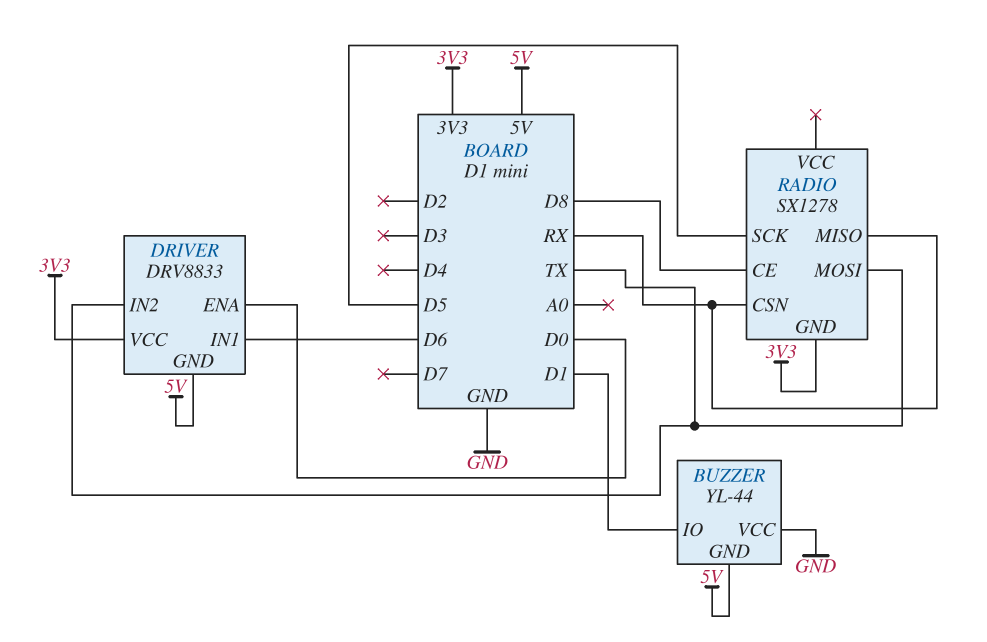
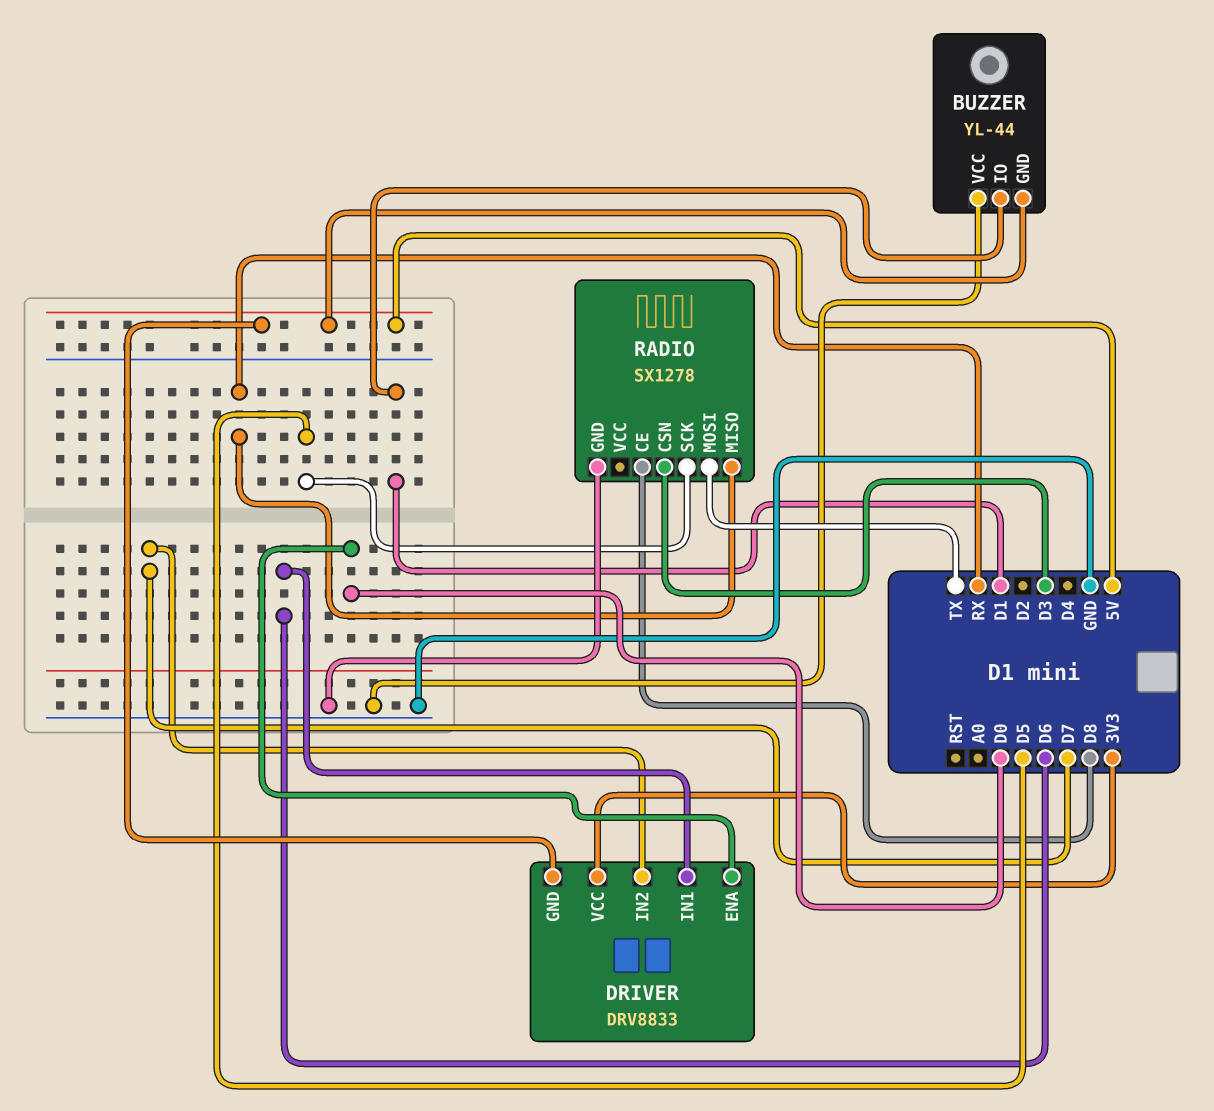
DRIVER pin IN2: TX -> D7
RADIO pin CSN: RX -> D3
RADIO pin GND: 3V3 -> GND

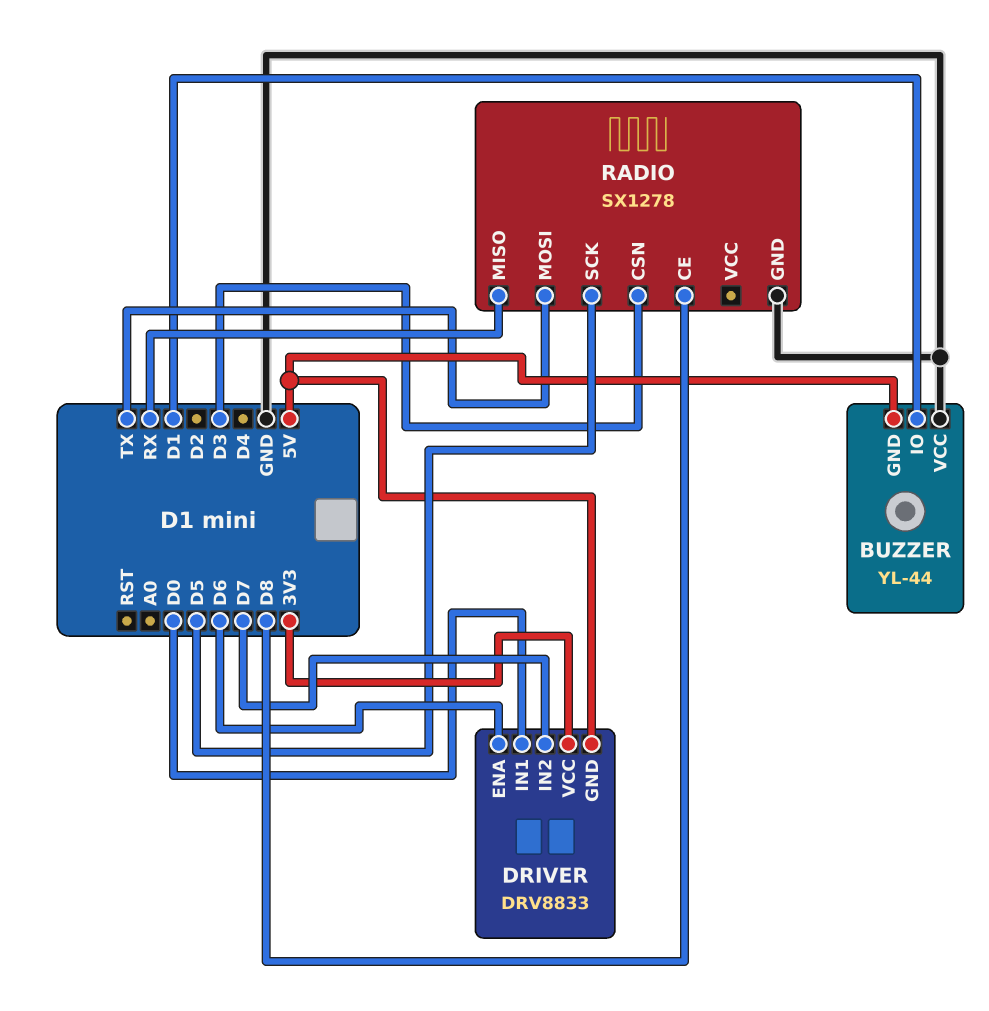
DRIVER pin ENA: D0 -> D6
DRIVER pin IN1: D6 -> D0

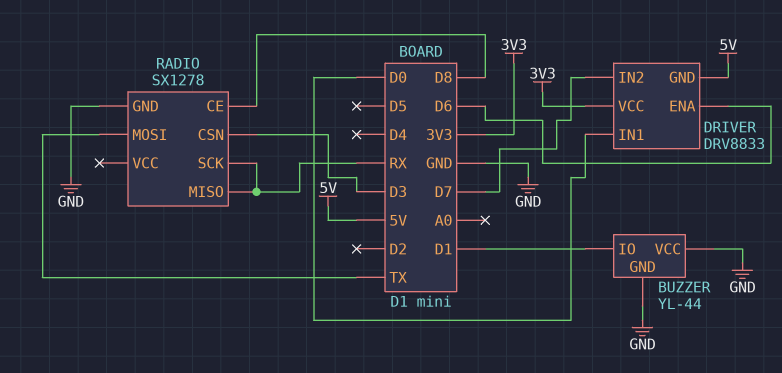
BUZZER pin GND: 5V -> GND
RADIO pin SCK: D5 -> RX

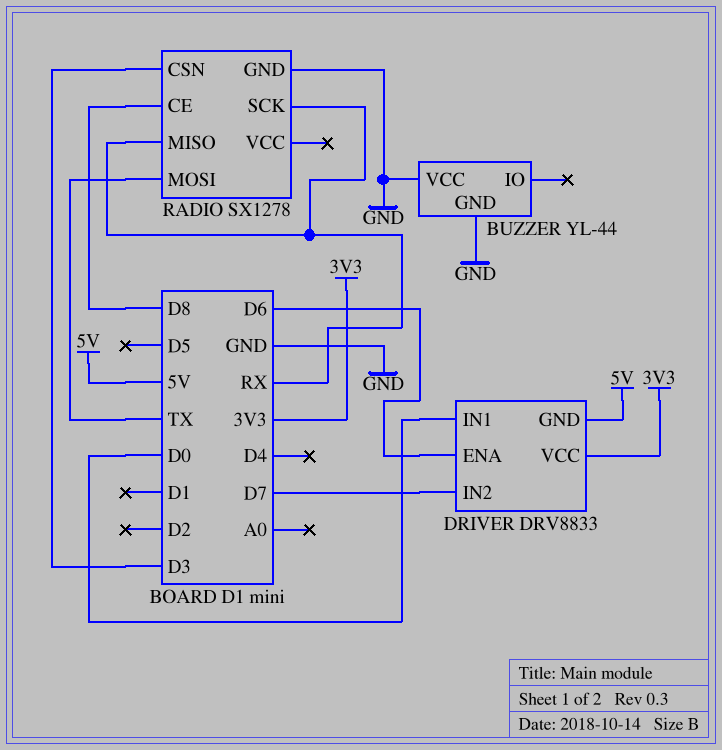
BUZZER pin IO: D1 -> none

